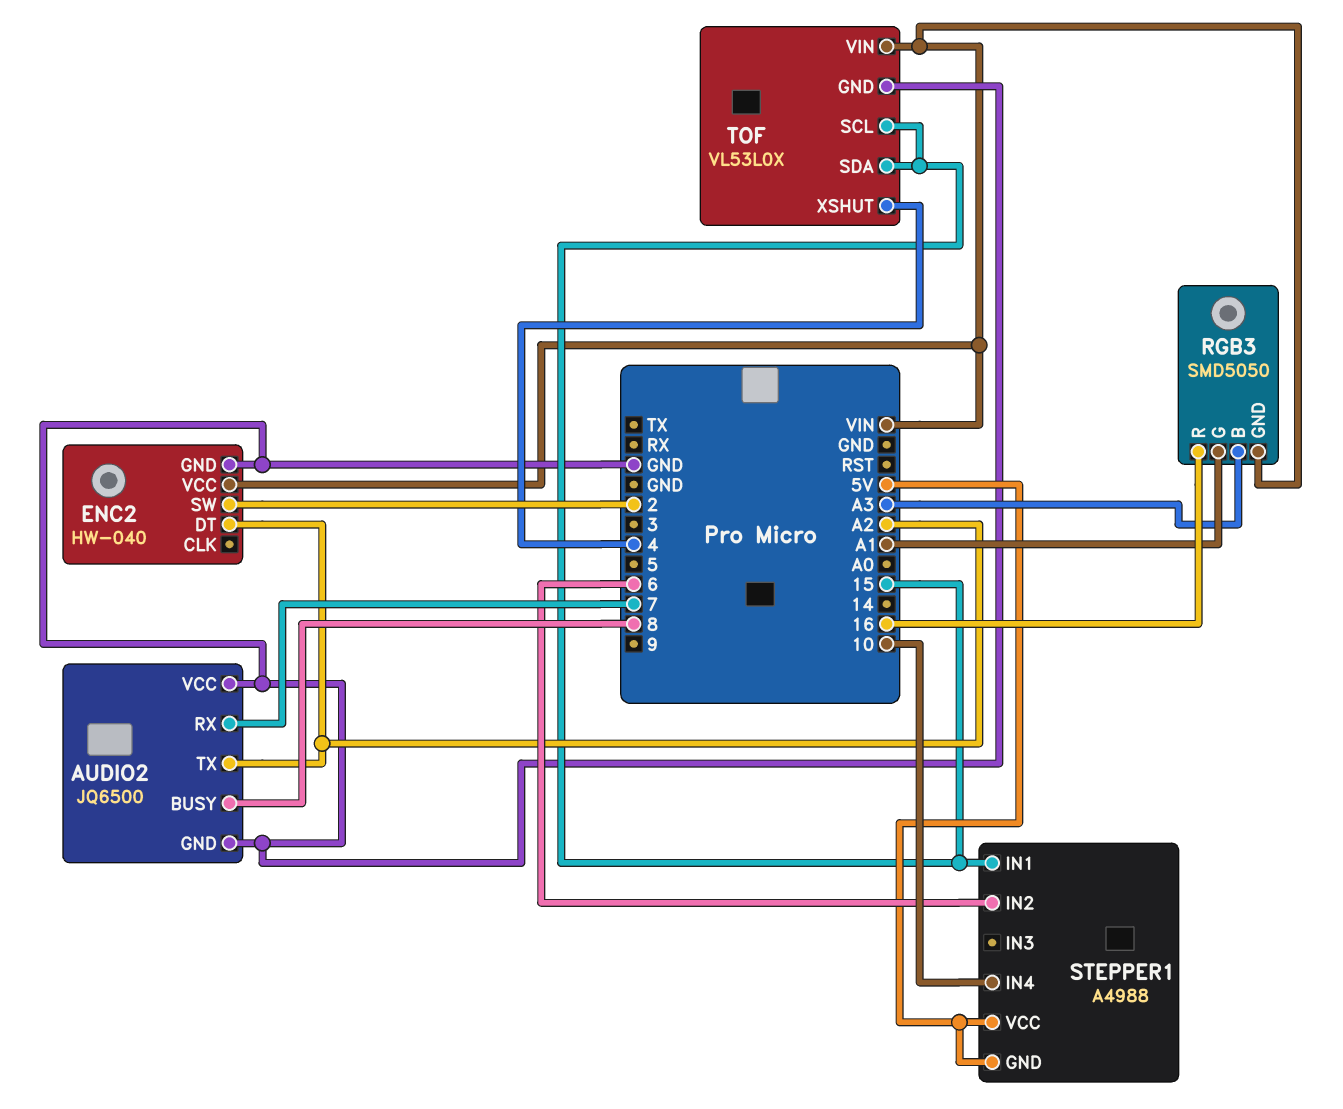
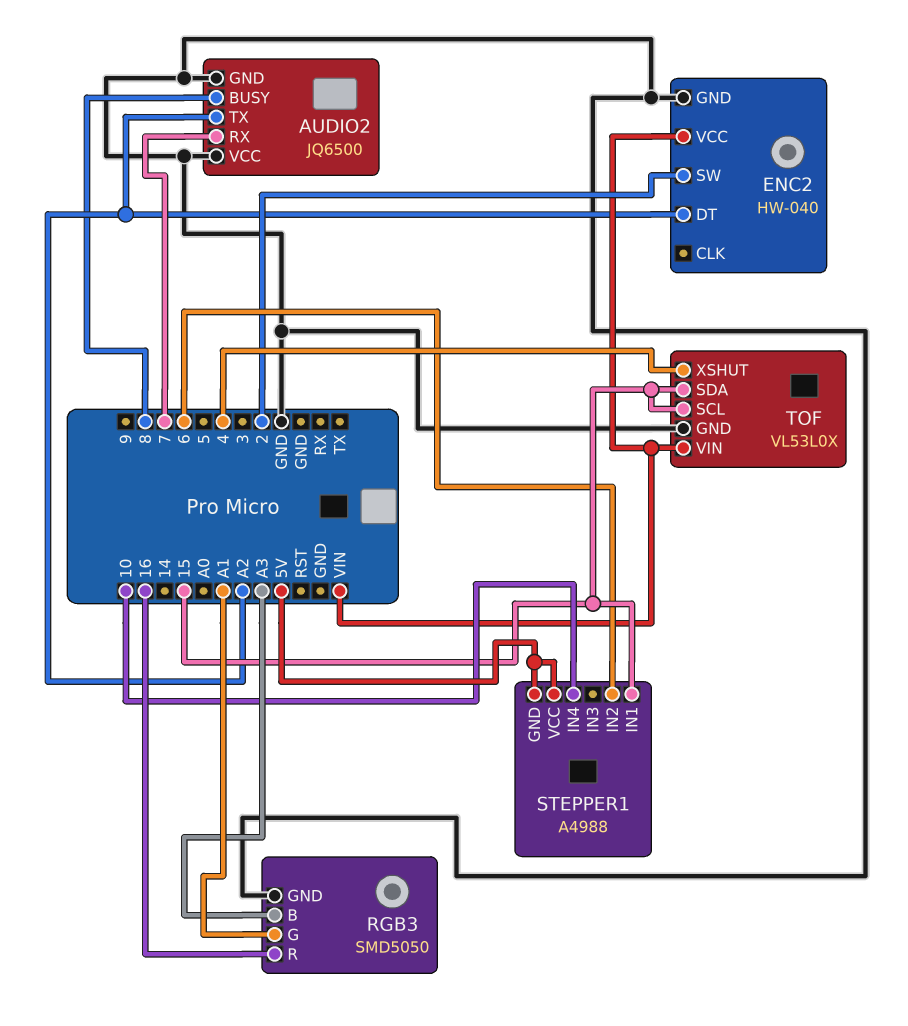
RGB3 pin GND: VIN -> GND

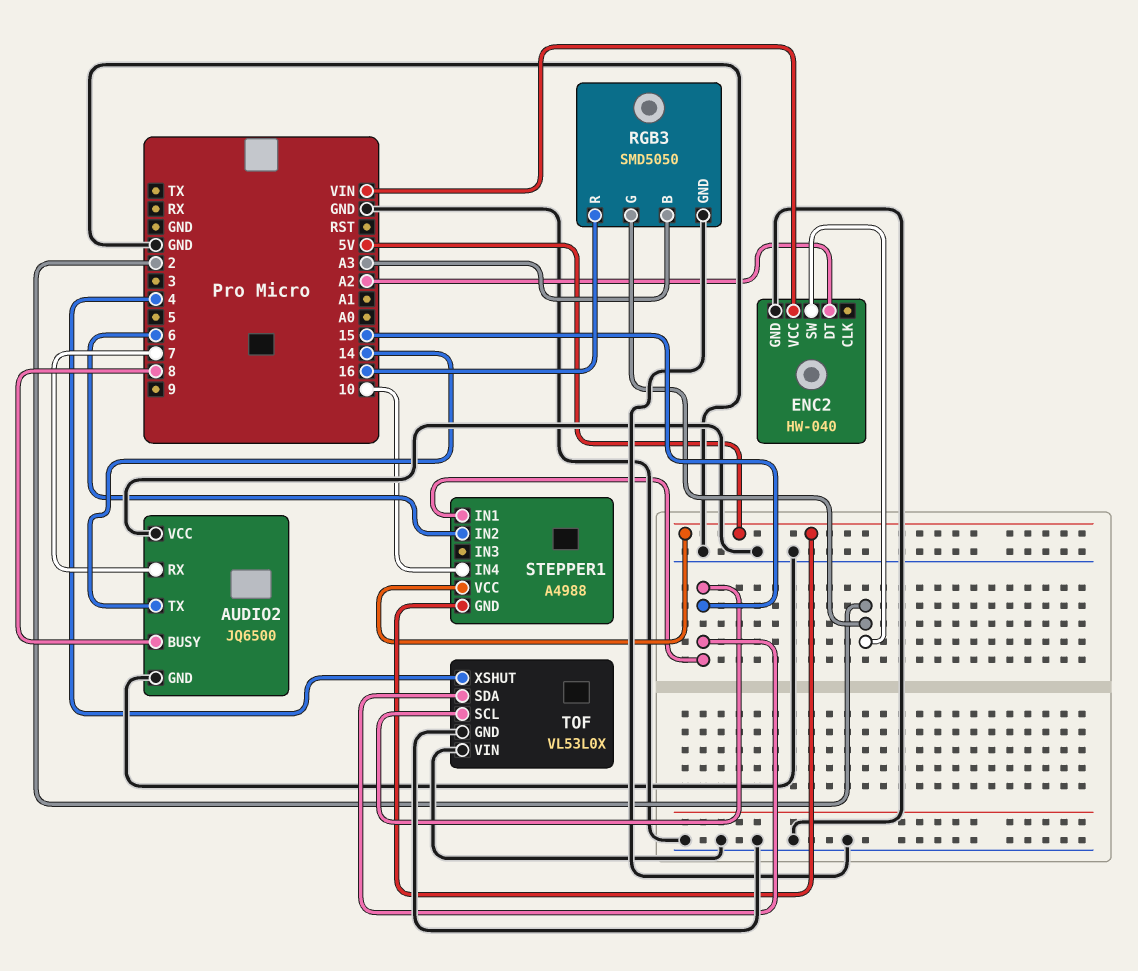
AUDIO2 pin TX: A2 -> 14
RGB3 pin G: A1 -> 2
TOF pin VIN: VIN -> GND

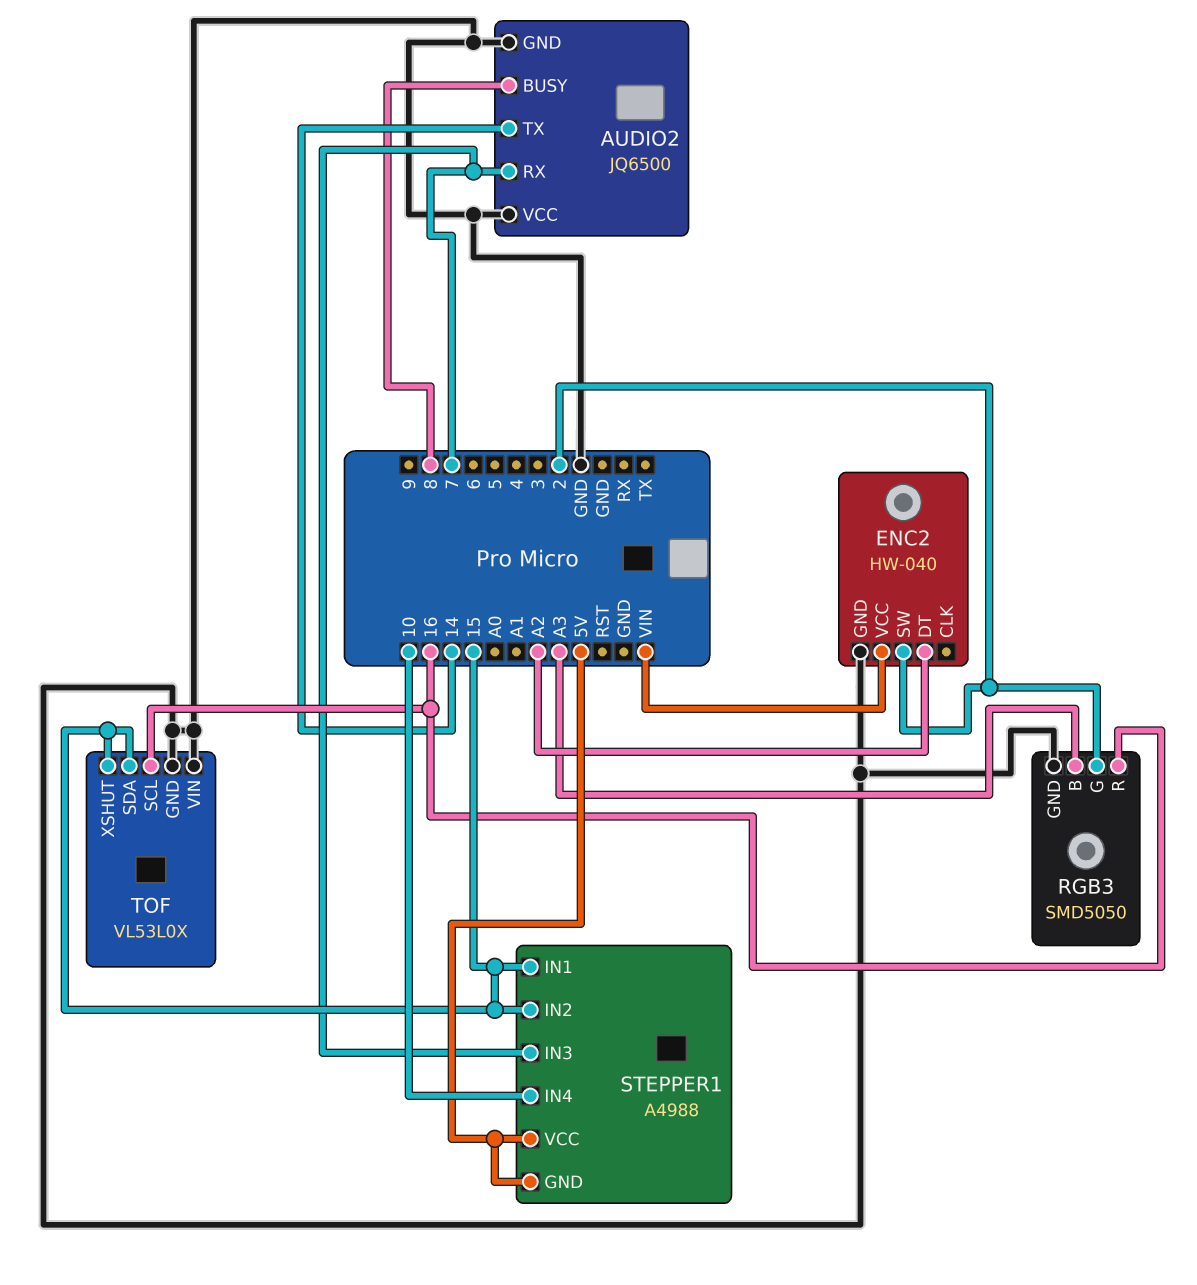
STEPPER1 pin IN2: 6 -> 15
STEPPER1 pin IN3: none -> 7
TOF pin SCL: 15 -> 16
TOF pin XSHUT: 4 -> 15

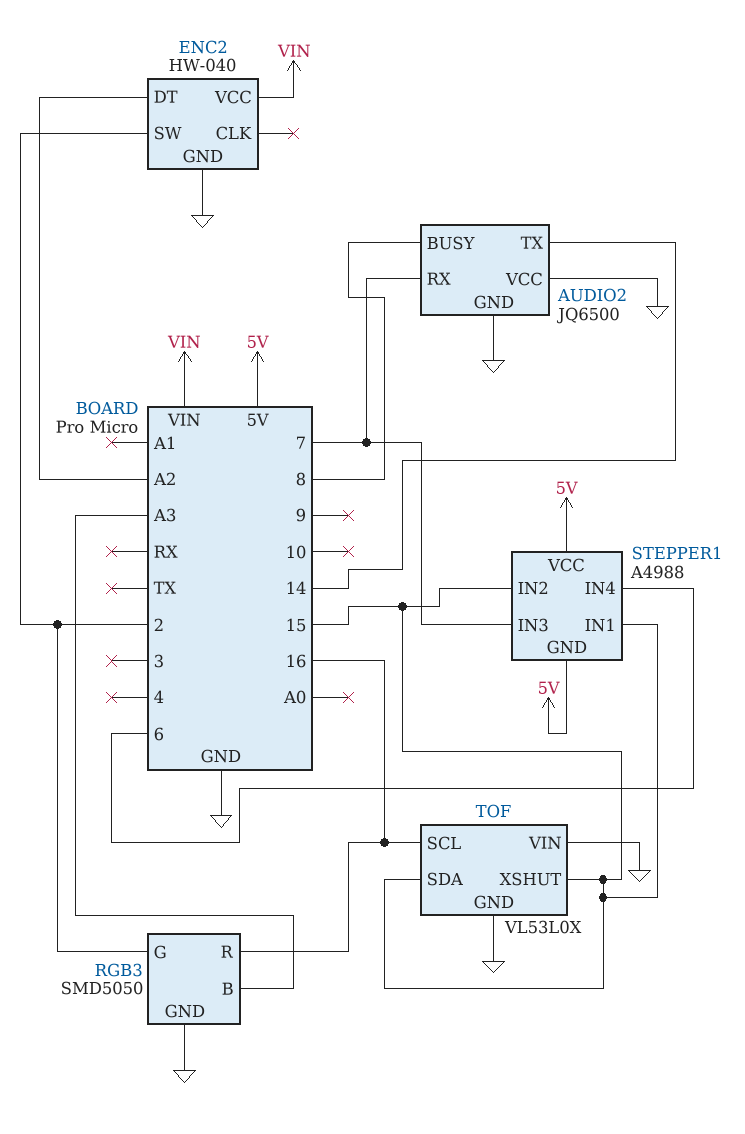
STEPPER1 pin IN4: 10 -> 6

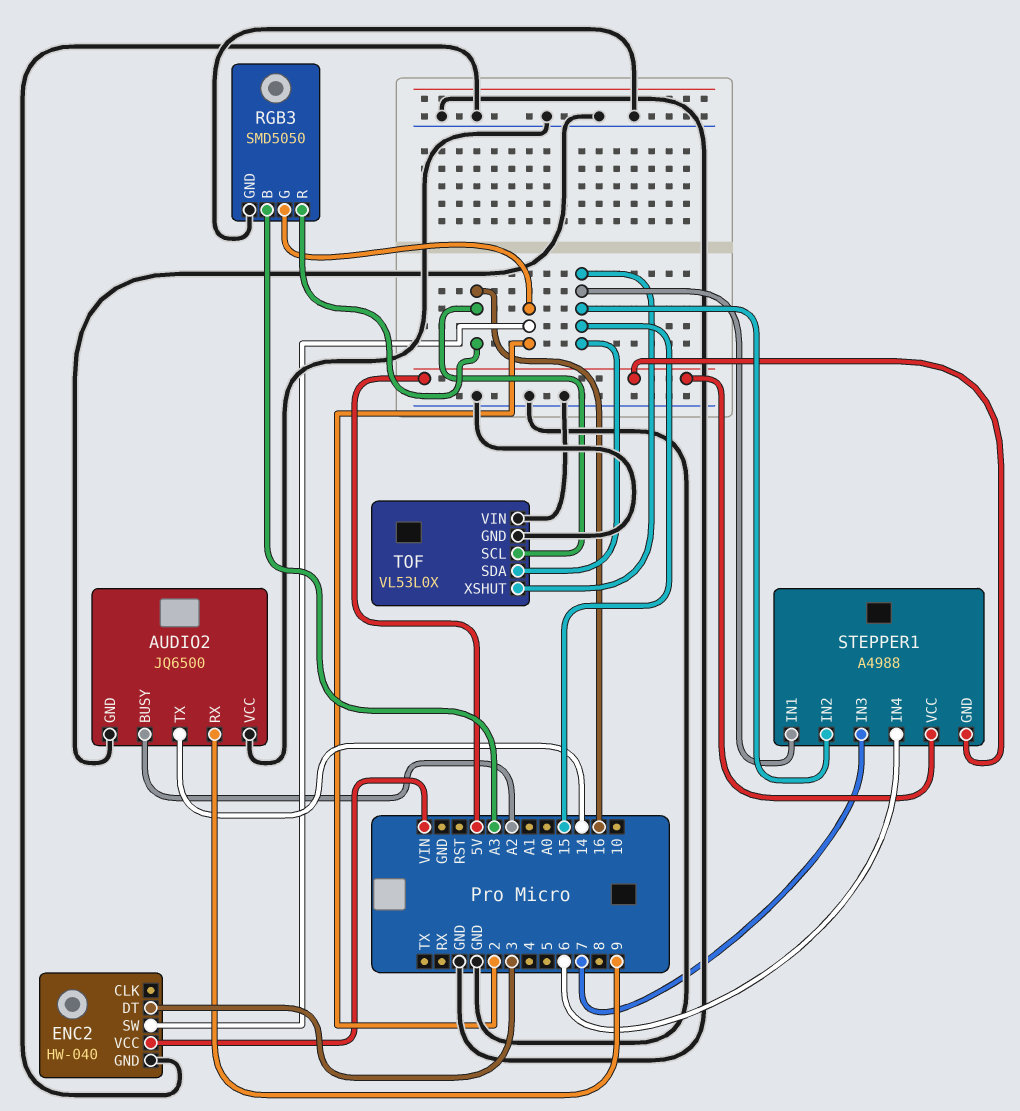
AUDIO2 pin BUSY: 8 -> A2
AUDIO2 pin RX: 7 -> 9
ENC2 pin DT: A2 -> 3

